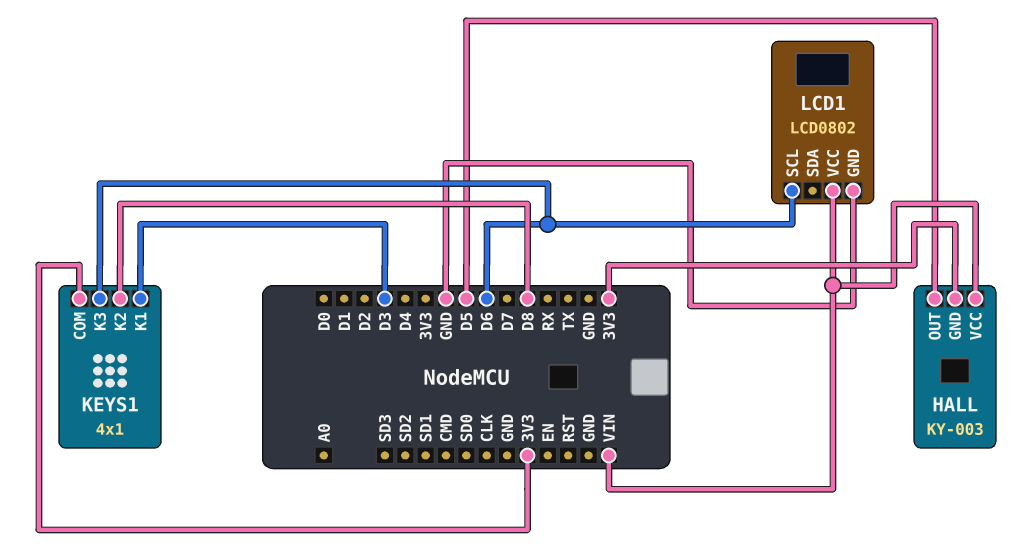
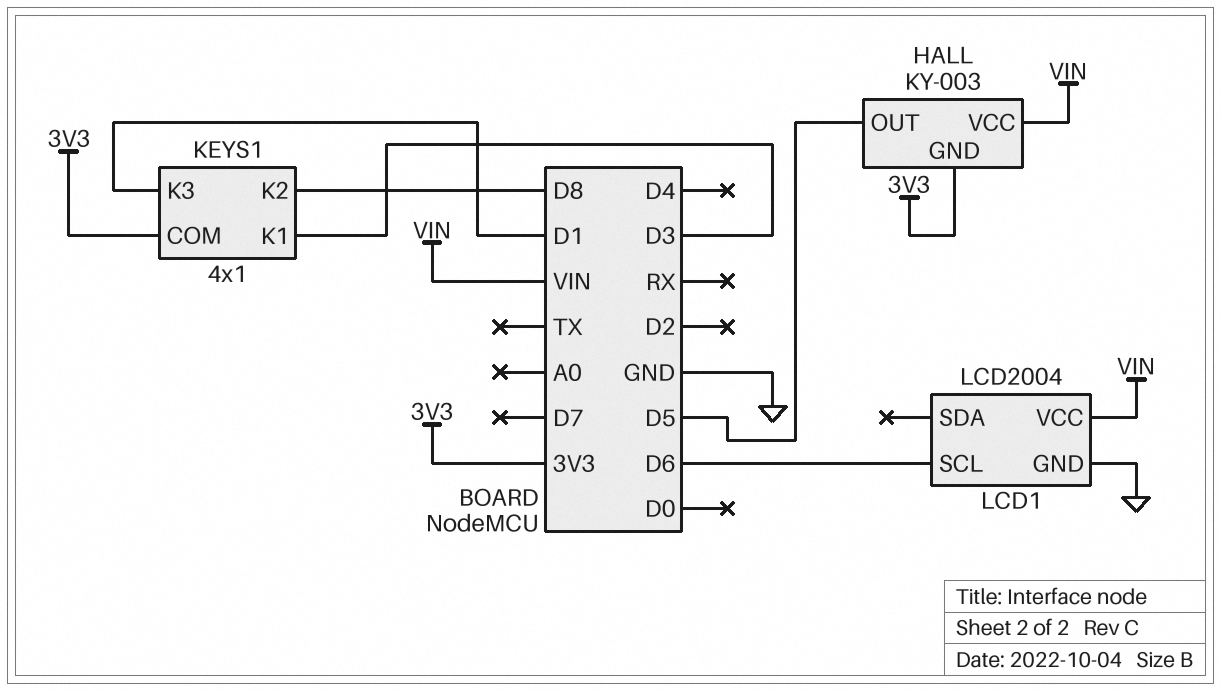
KEYS1 pin K3: D6 -> D1
LCD1: LCD0802 -> LCD2004

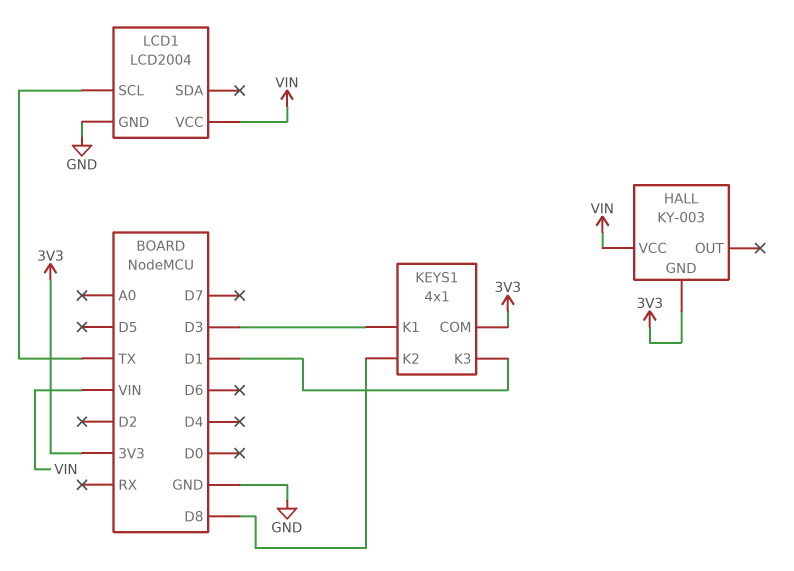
HALL pin OUT: D5 -> none
LCD1 pin SCL: D6 -> TX

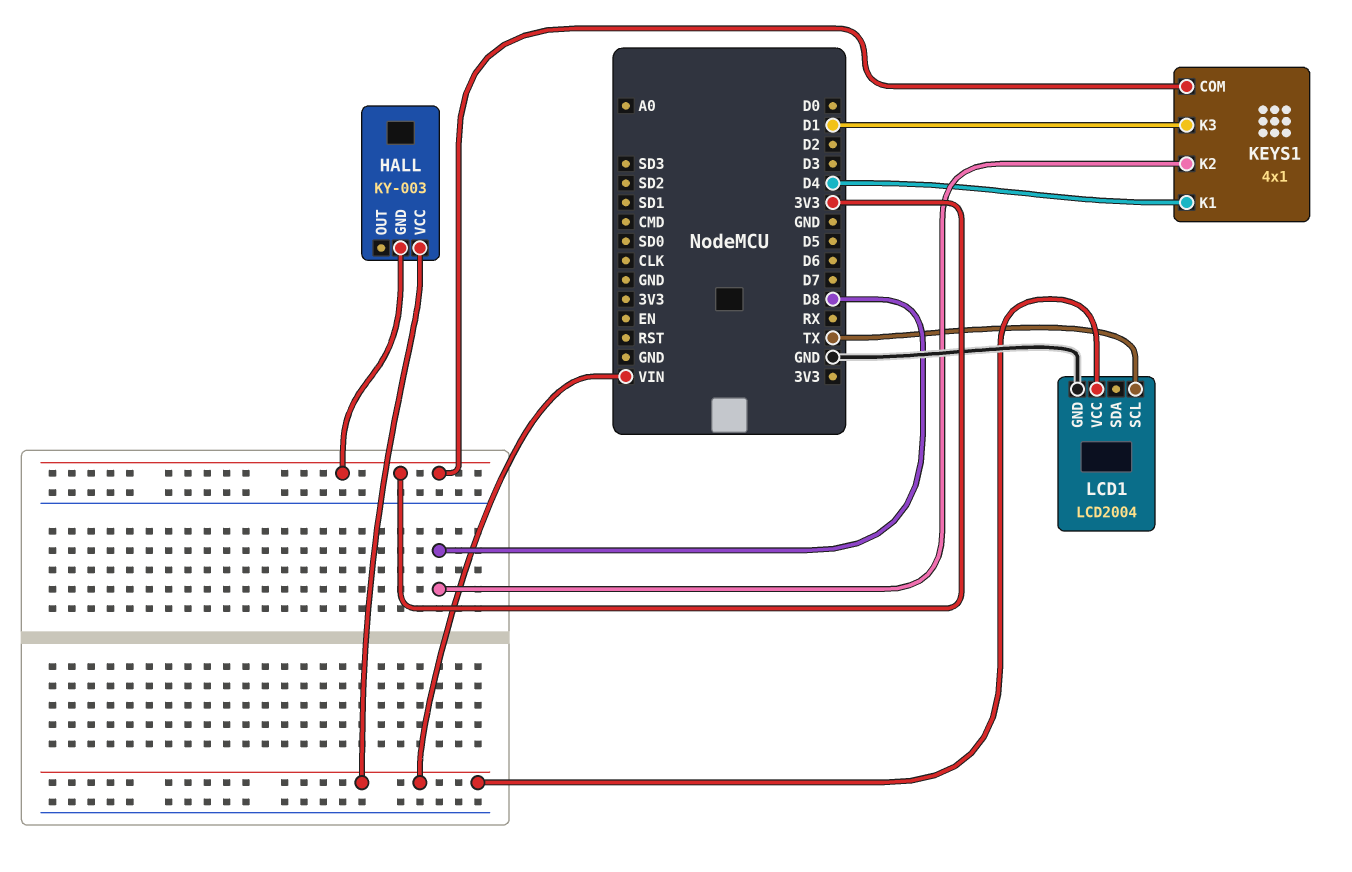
KEYS1 pin K1: D3 -> D4

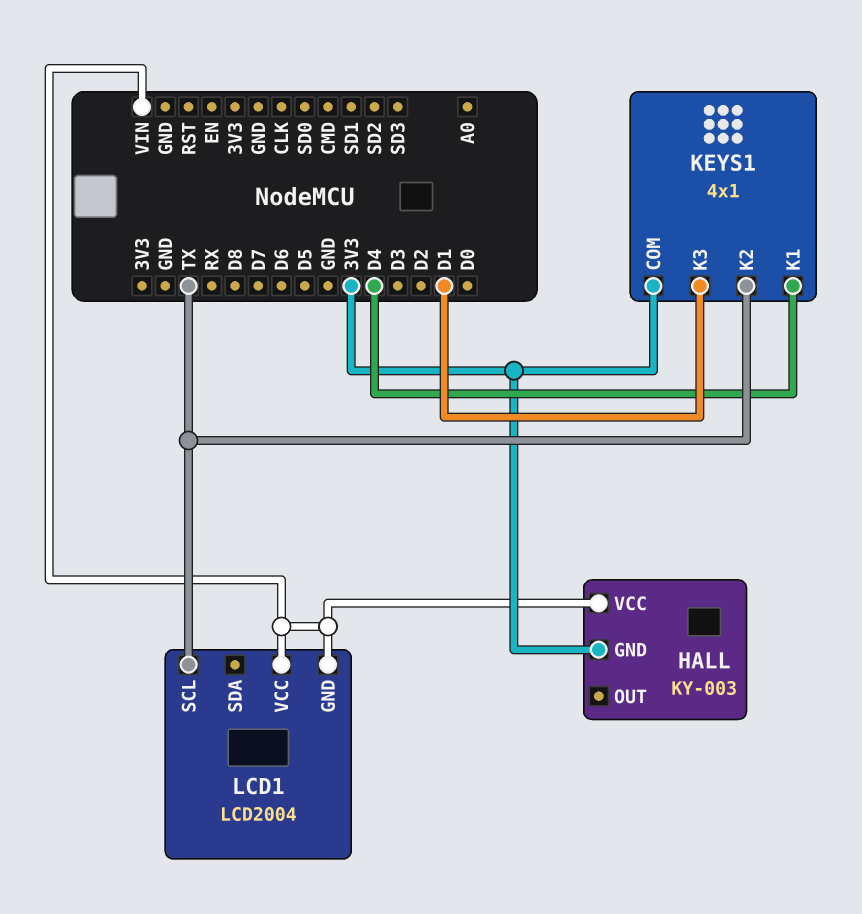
KEYS1 pin K2: D8 -> TX
LCD1 pin GND: GND -> VIN

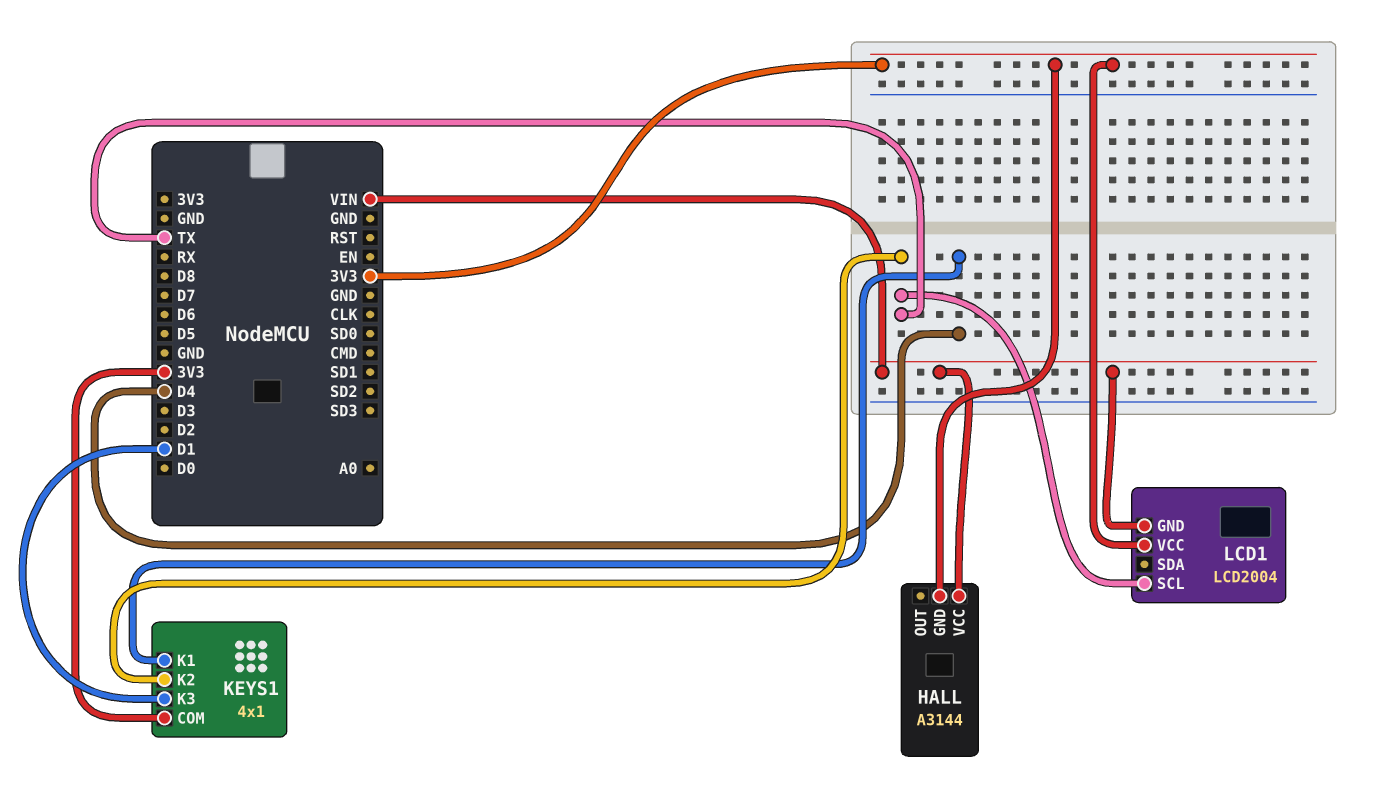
HALL: KY-003 -> A3144
LCD1 pin VCC: VIN -> 3V3

